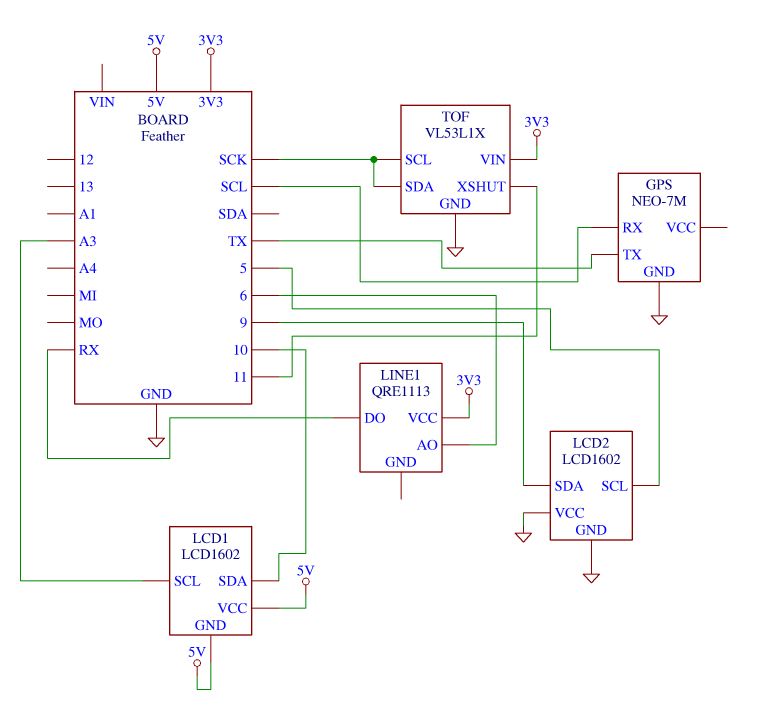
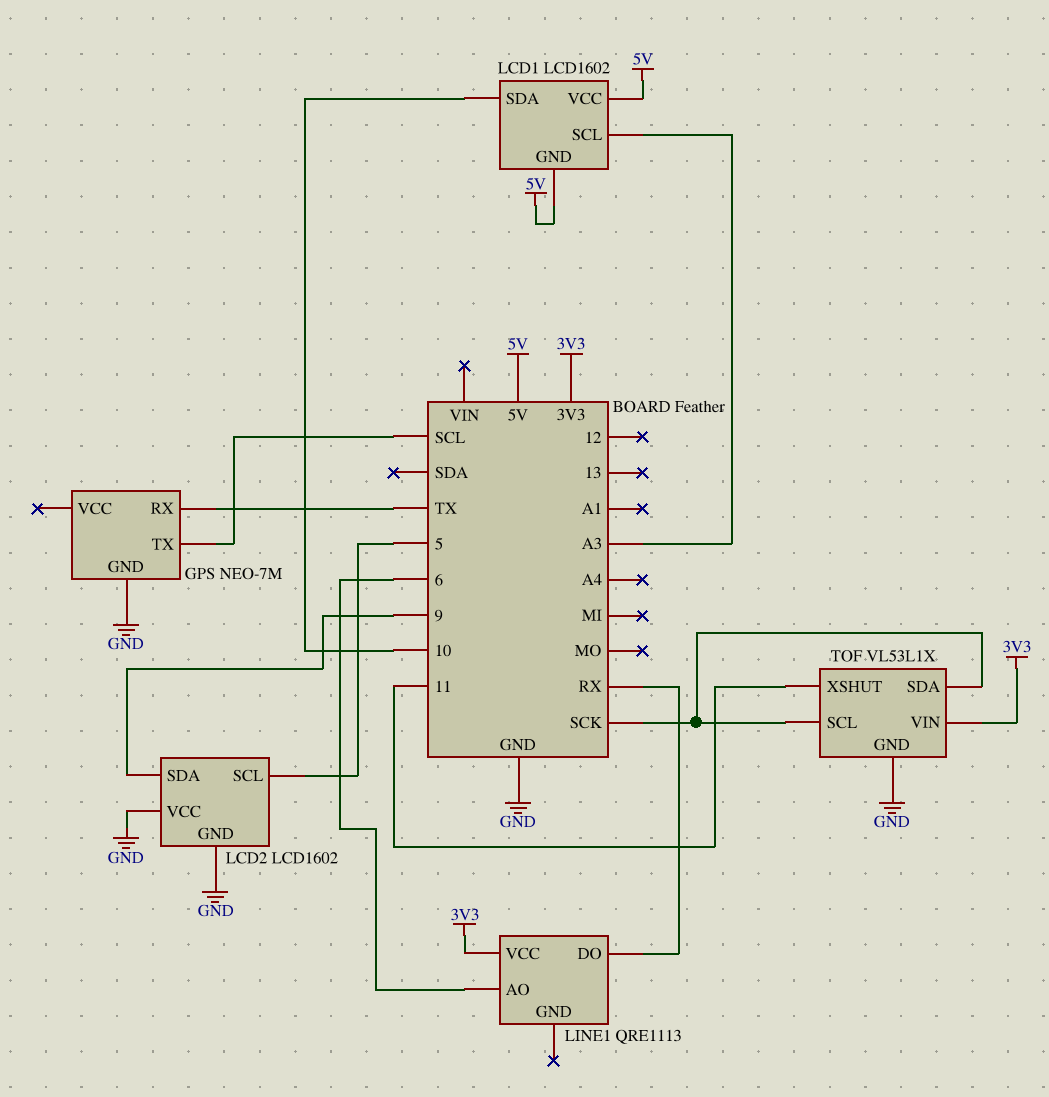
GPS pin RX: SCL -> TX
GPS pin TX: TX -> SCL

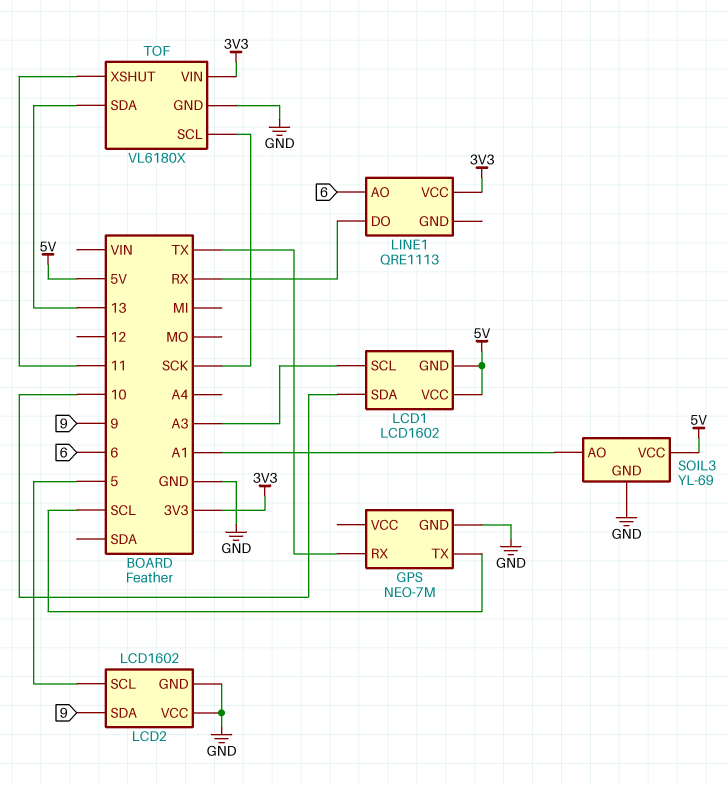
SOIL3: none -> YL-69
SOIL3 pin AO: none -> A1
SOIL3 pin GND: none -> GND
SOIL3 pin VCC: none -> 5V
TOF: VL53L1X -> VL6180X
TOF pin SDA: SCK -> 13

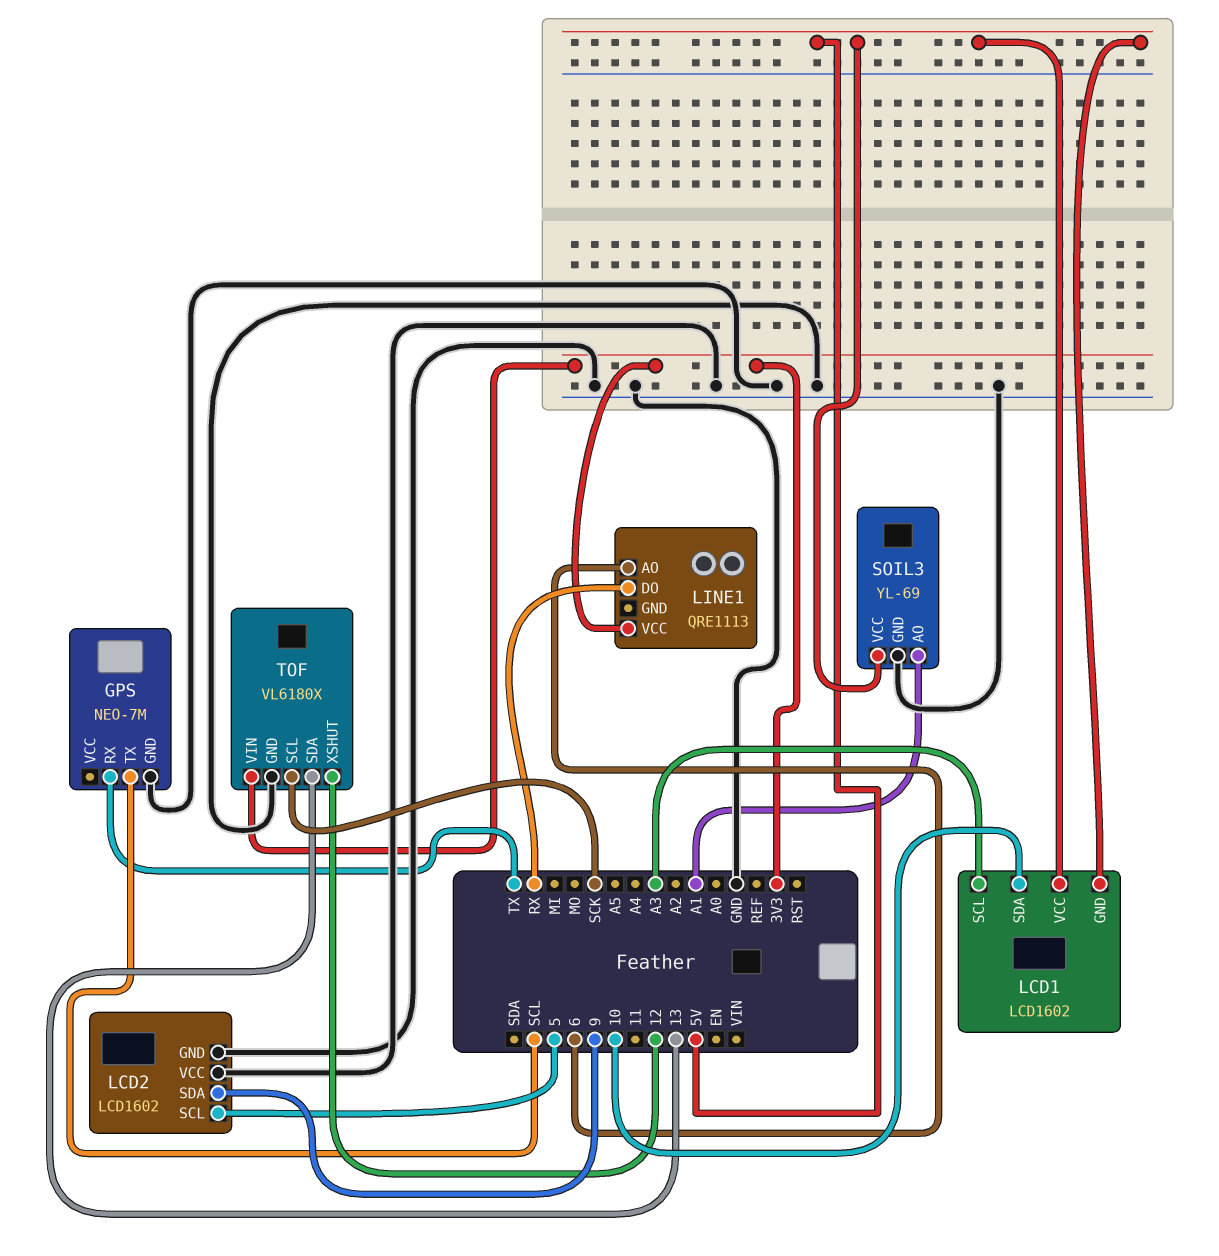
TOF pin XSHUT: 11 -> 12

